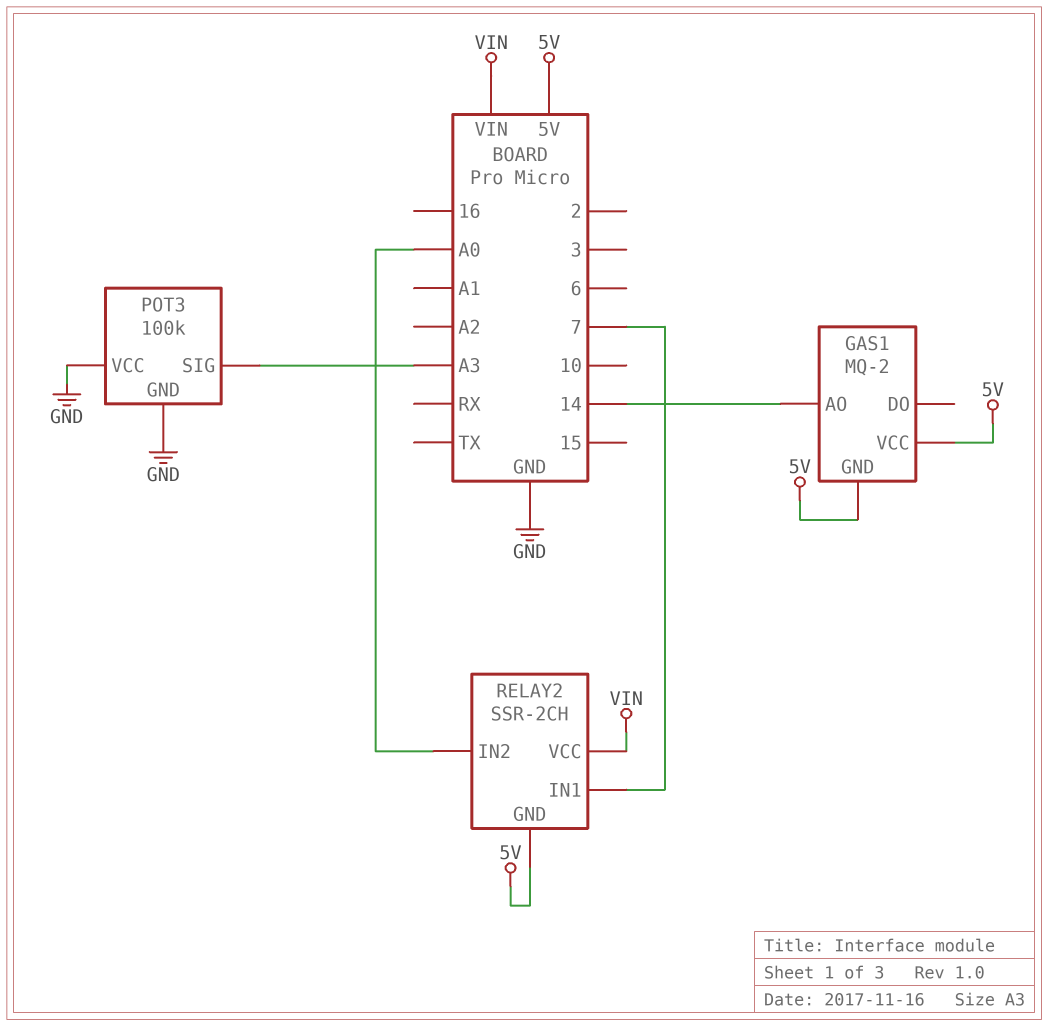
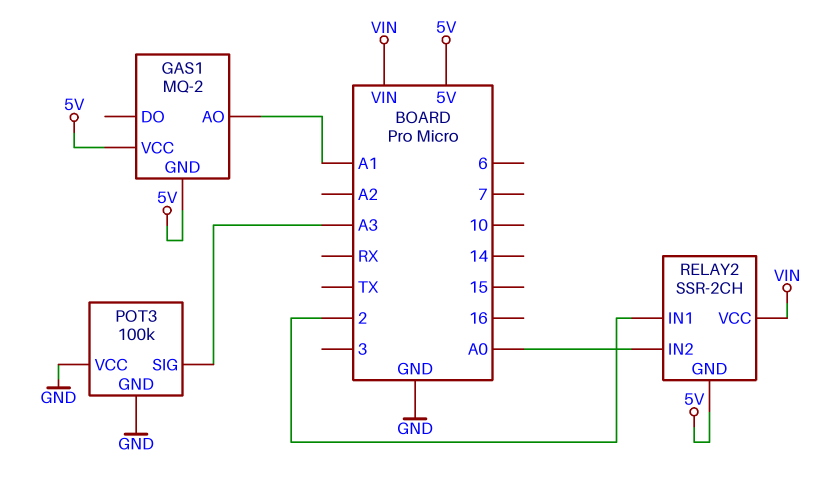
GAS1 pin AO: 14 -> A1
RELAY2 pin IN1: 7 -> 2

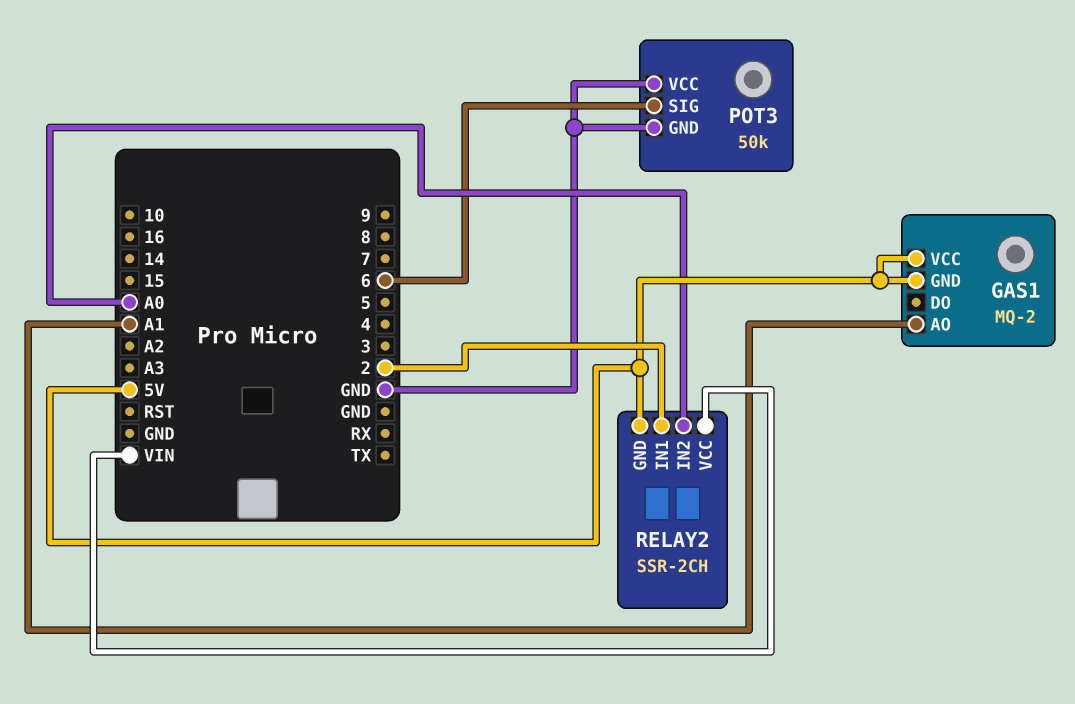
POT3: 100k -> 50k
POT3 pin SIG: A3 -> 6

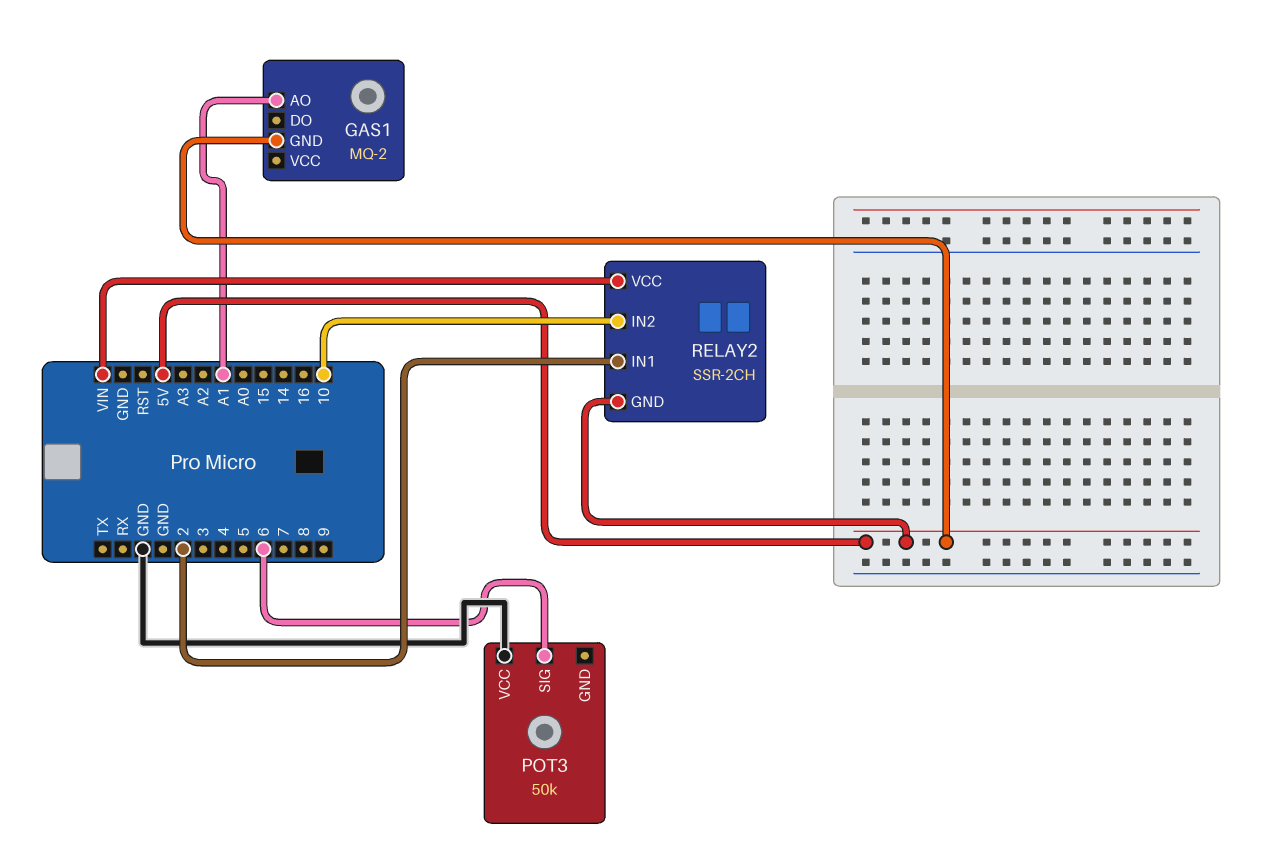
GAS1 pin VCC: 5V -> none
POT3 pin GND: GND -> none
RELAY2 pin IN2: A0 -> 10

